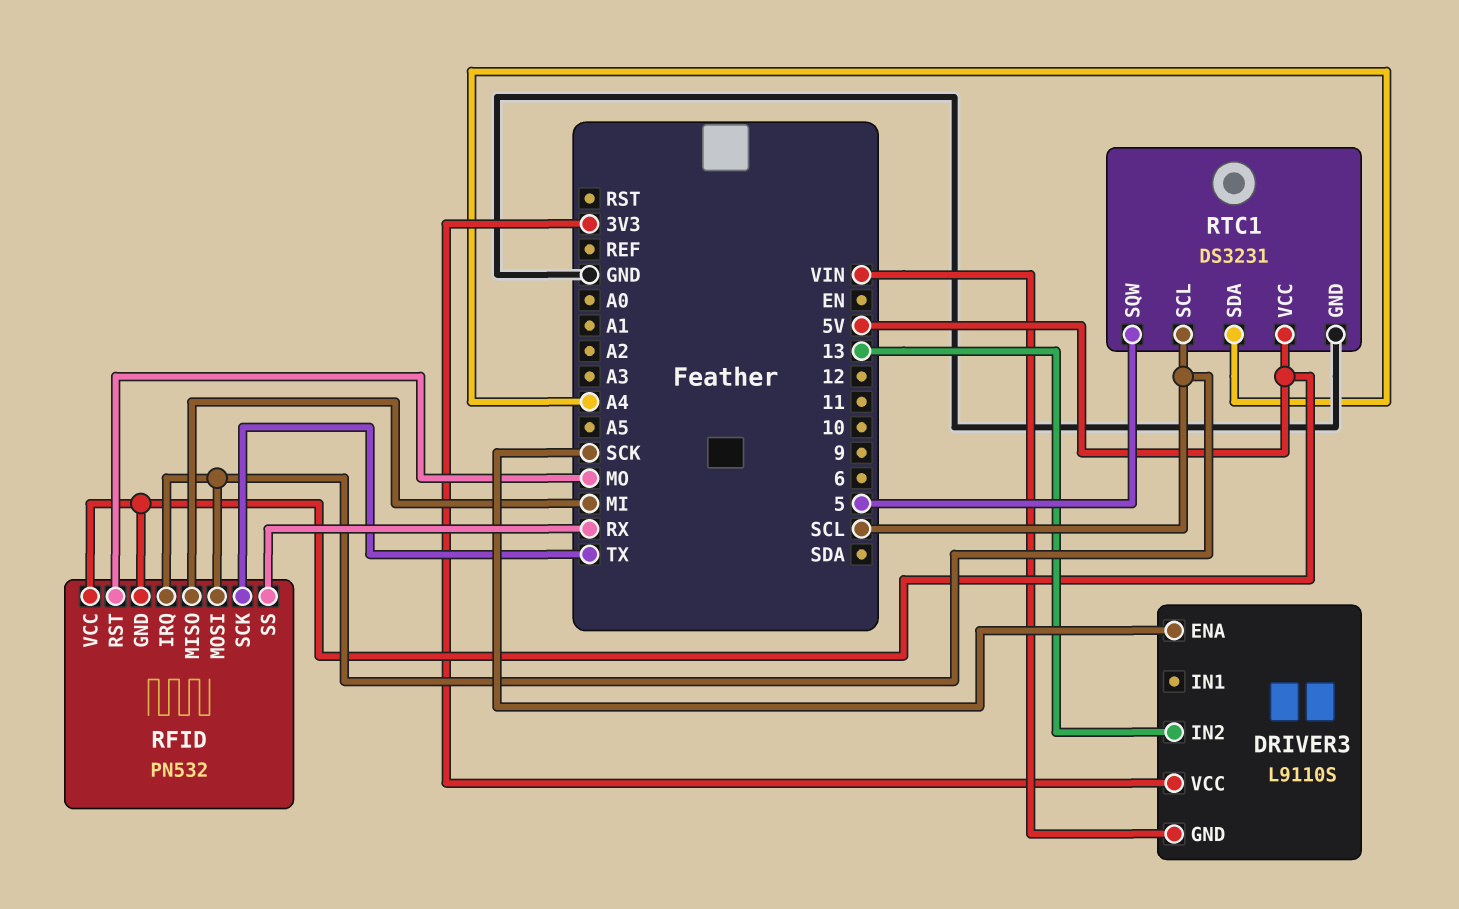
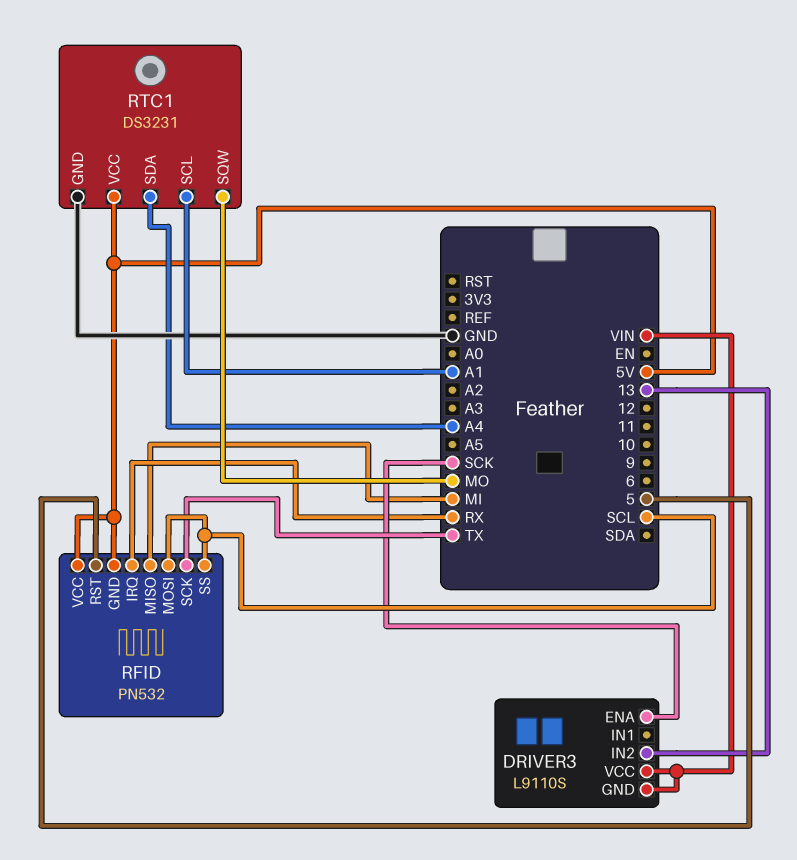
DRIVER3 pin VCC: 3V3 -> VIN
RFID pin IRQ: SCL -> RX
RFID pin RST: MO -> 5
RFID pin SS: RX -> SCL
RTC1 pin SCL: SCL -> A1
RTC1 pin SQW: 5 -> MO

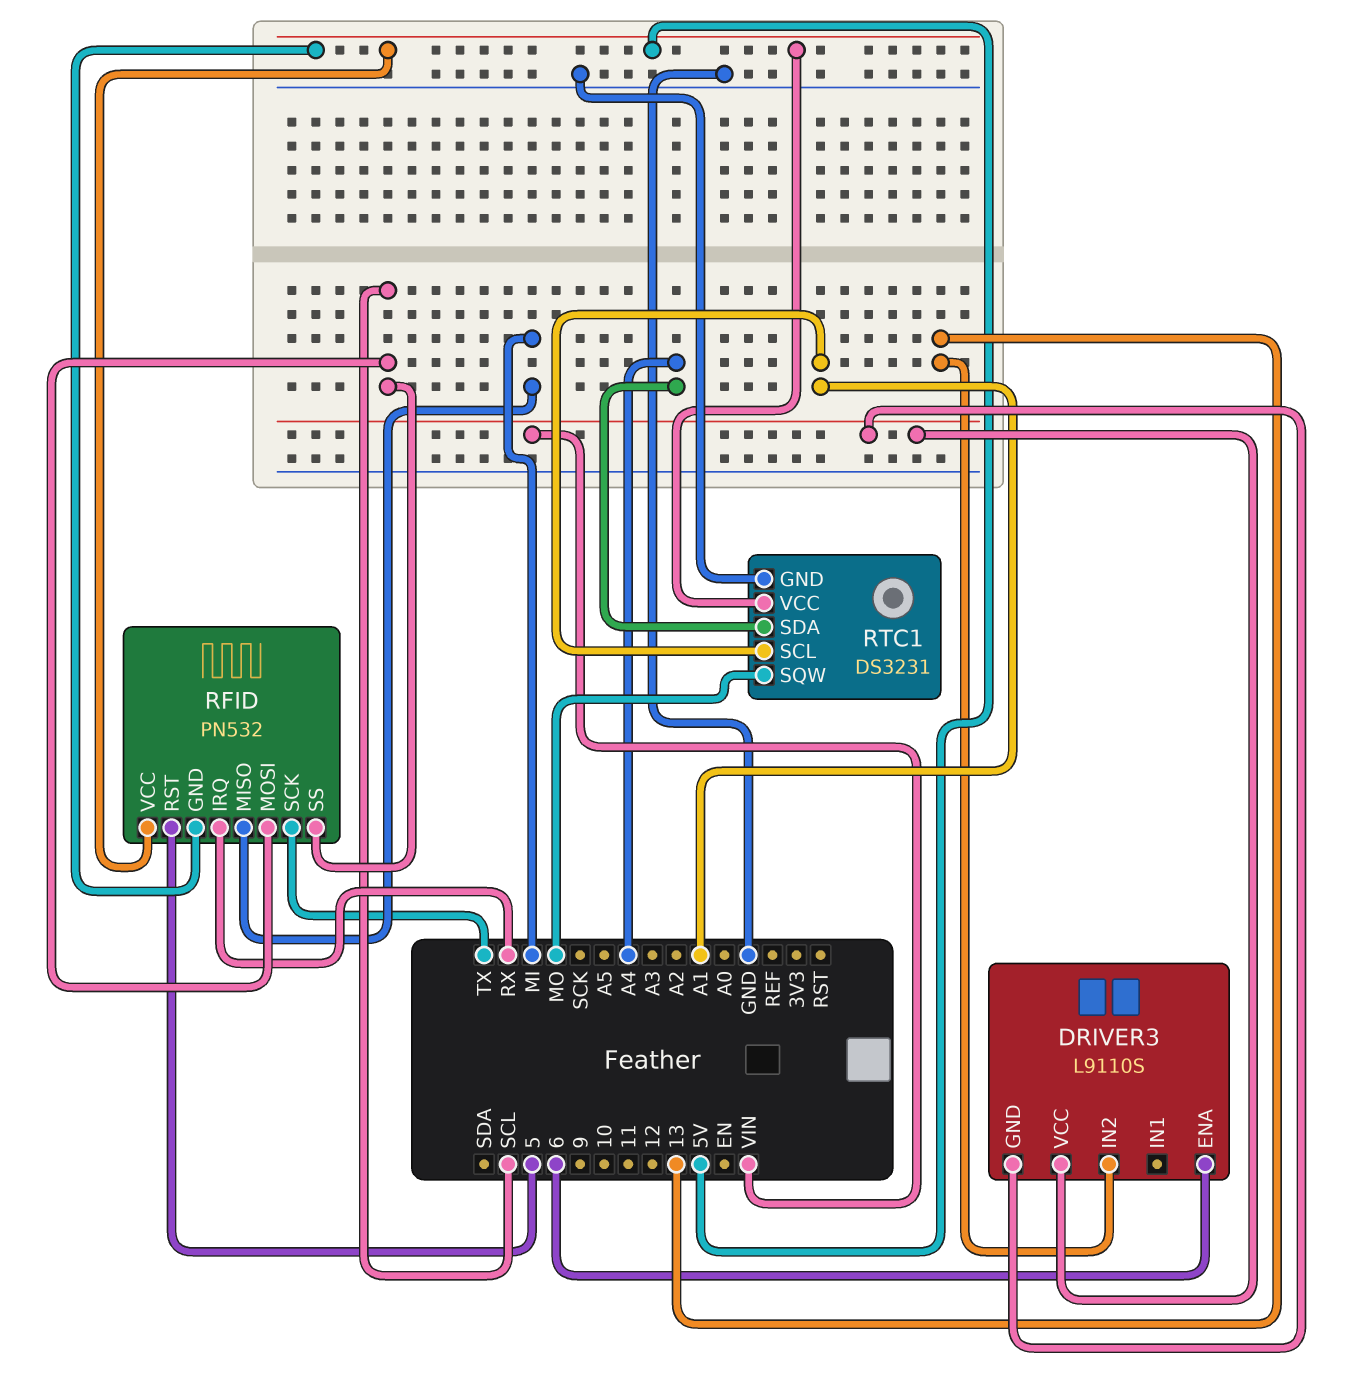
DRIVER3 pin ENA: SCK -> 6

